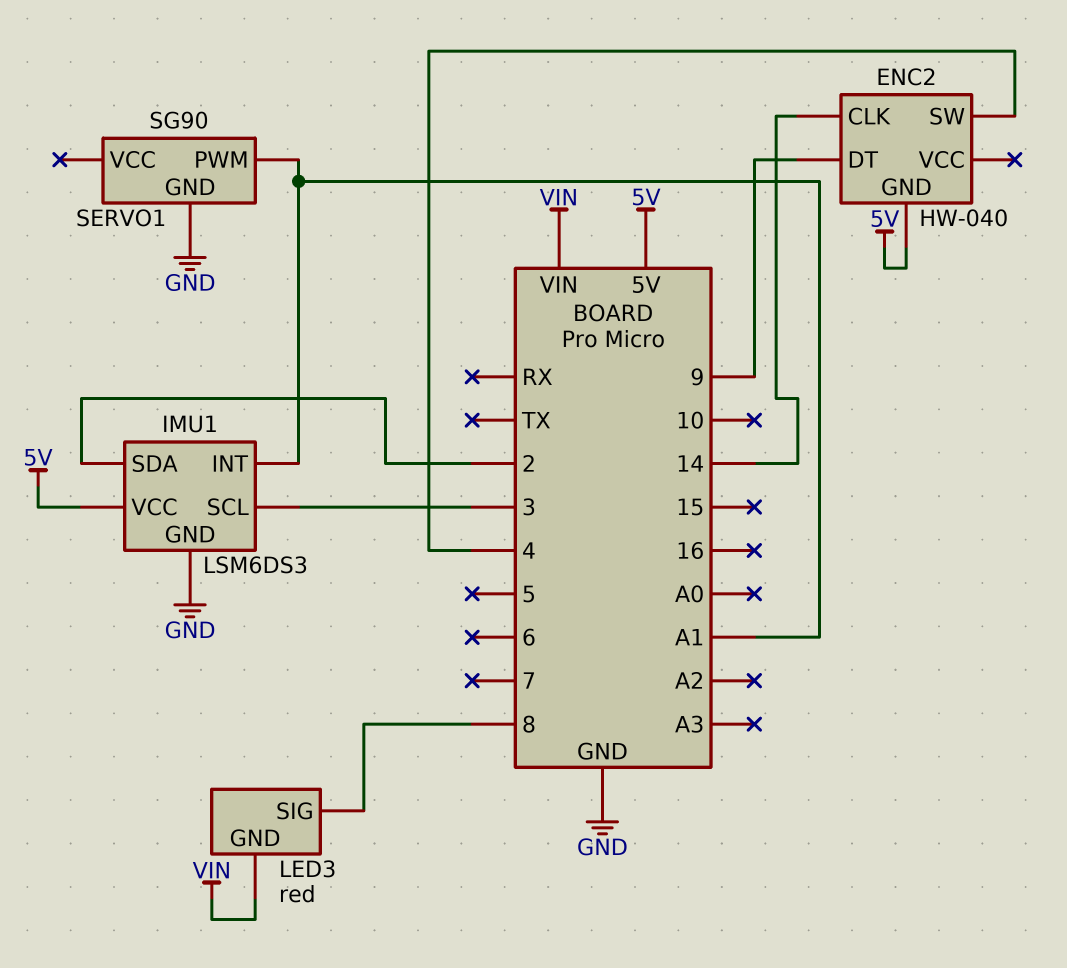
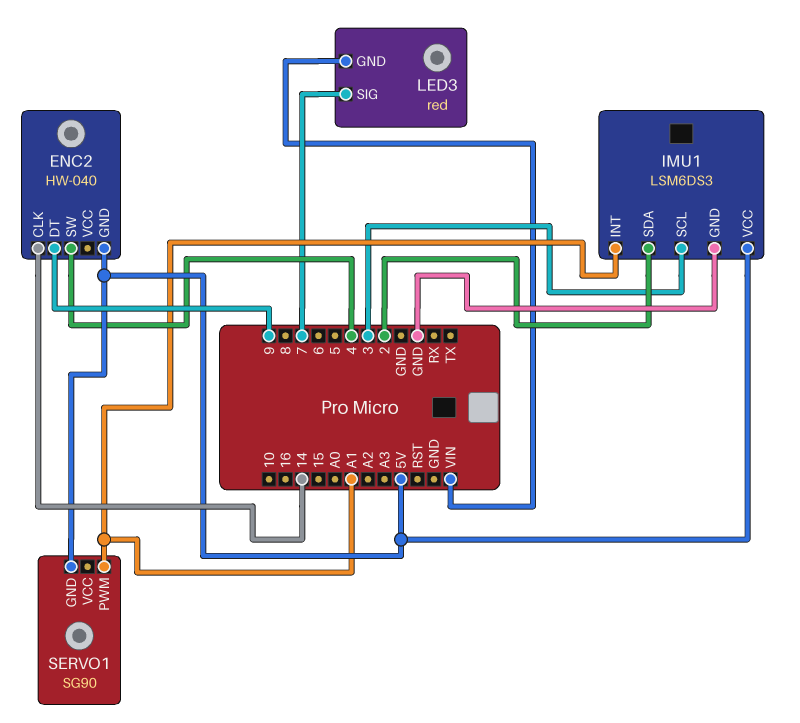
LED3 pin SIG: 8 -> 7
SERVO1 pin GND: GND -> 5V

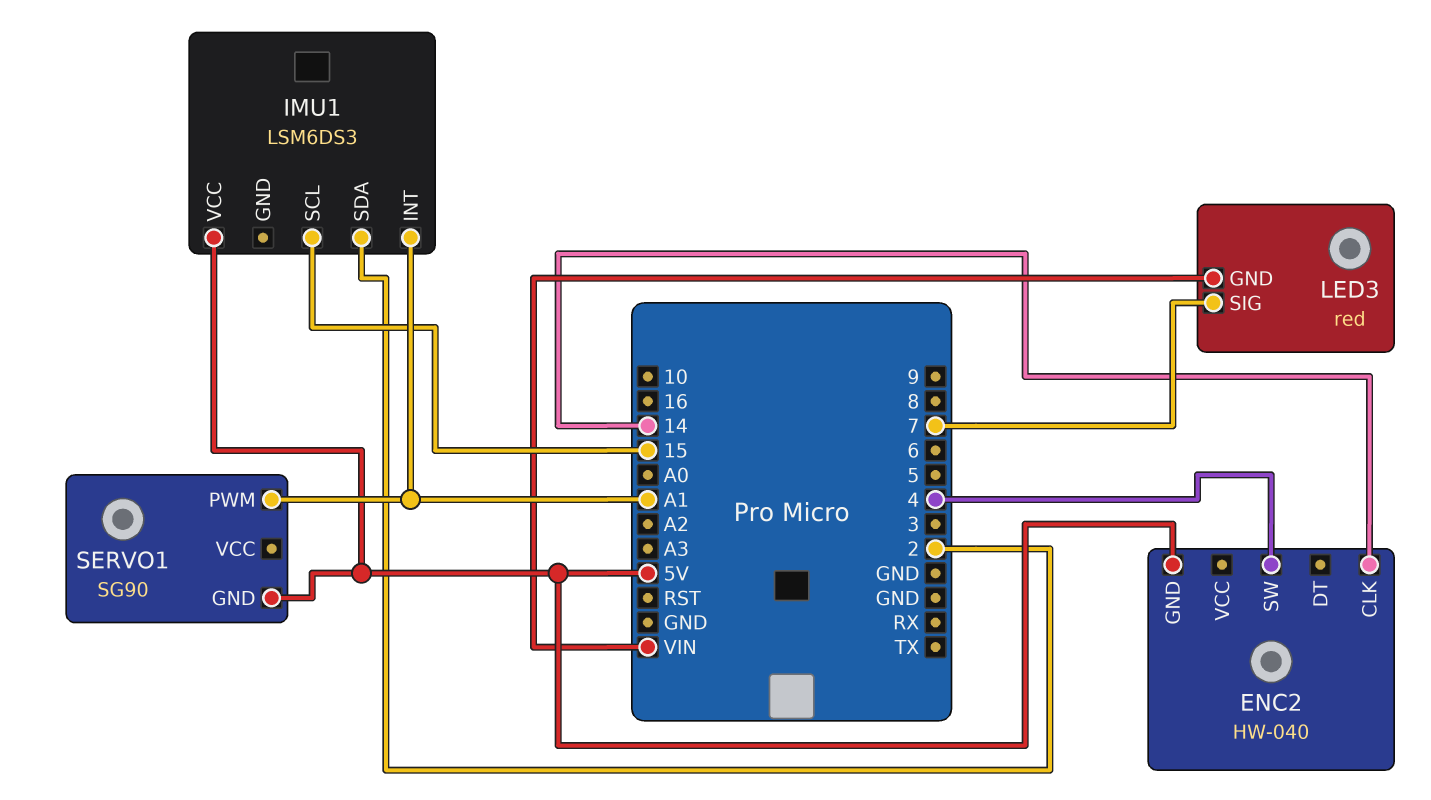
ENC2 pin DT: 9 -> none
IMU1 pin GND: GND -> none
IMU1 pin SCL: 3 -> 15

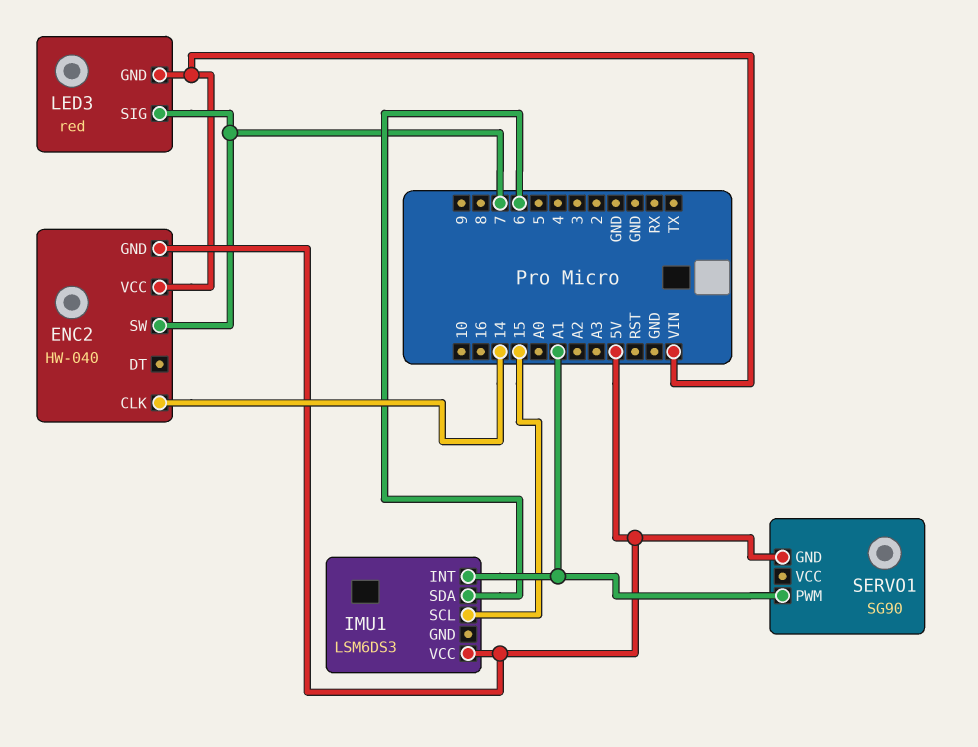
ENC2 pin SW: 4 -> 7
ENC2 pin VCC: none -> VIN
IMU1 pin SDA: 2 -> 6

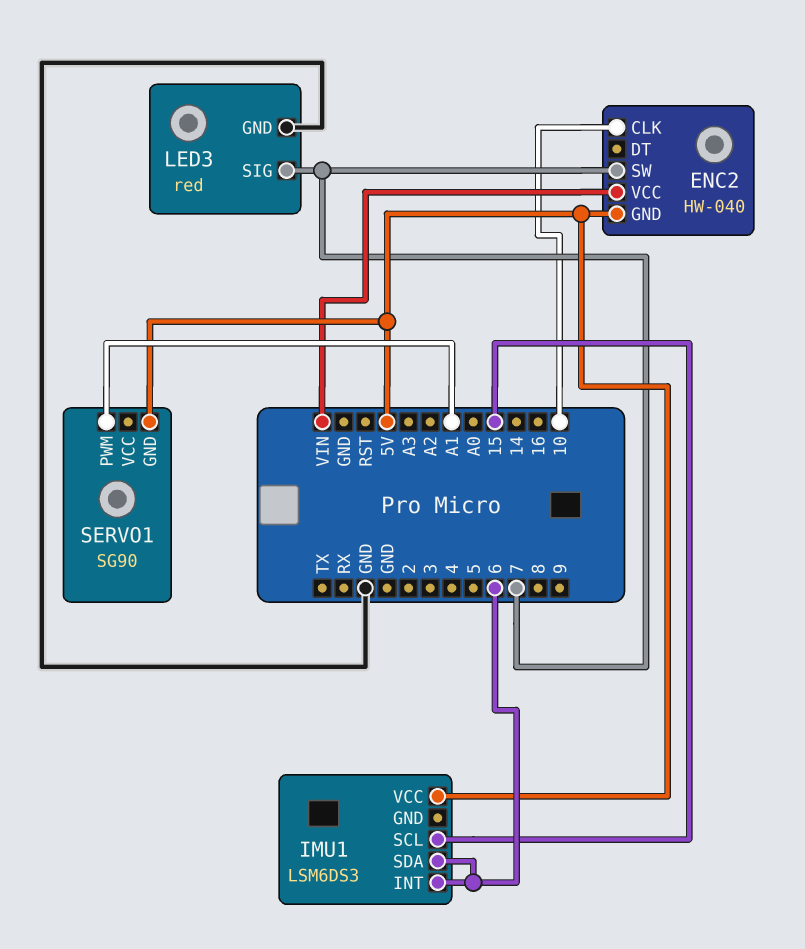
ENC2 pin CLK: 14 -> 10
IMU1 pin INT: A1 -> 6
LED3 pin GND: VIN -> GND

